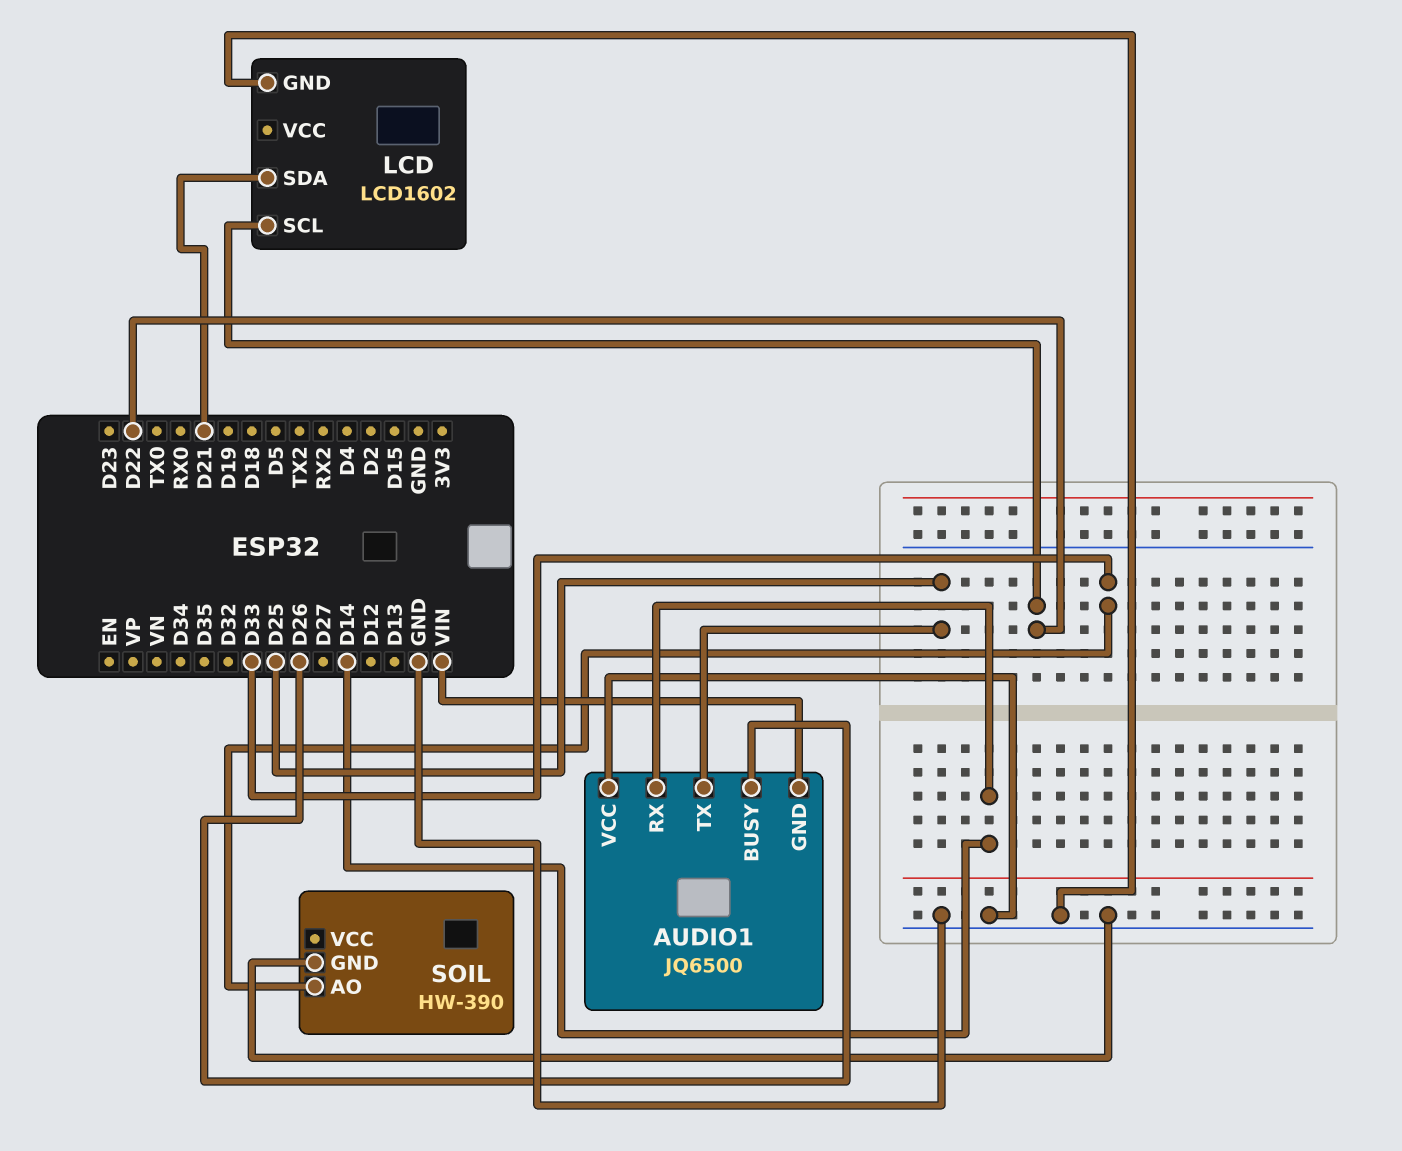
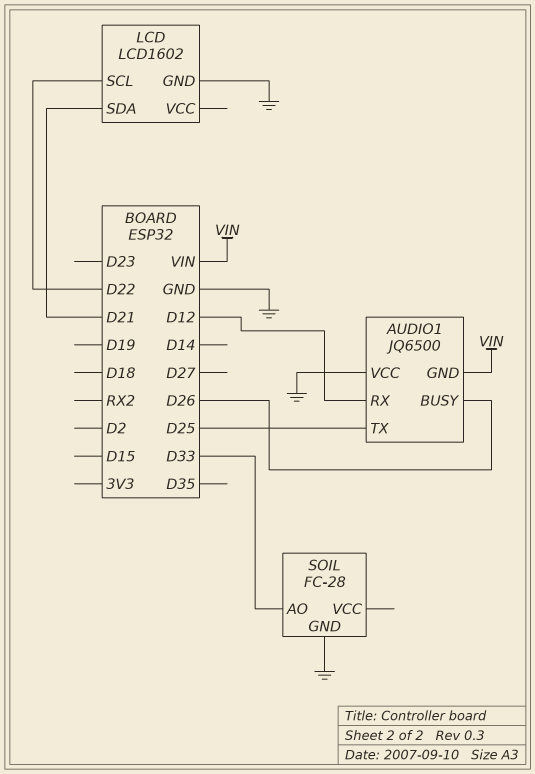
AUDIO1 pin RX: D14 -> D12
SOIL: HW-390 -> FC-28

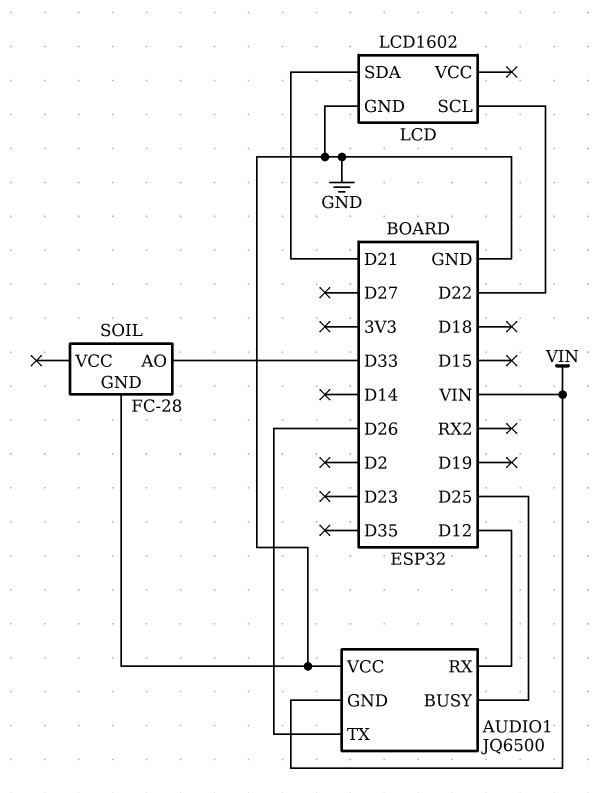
AUDIO1 pin BUSY: D26 -> D25
AUDIO1 pin TX: D25 -> D26

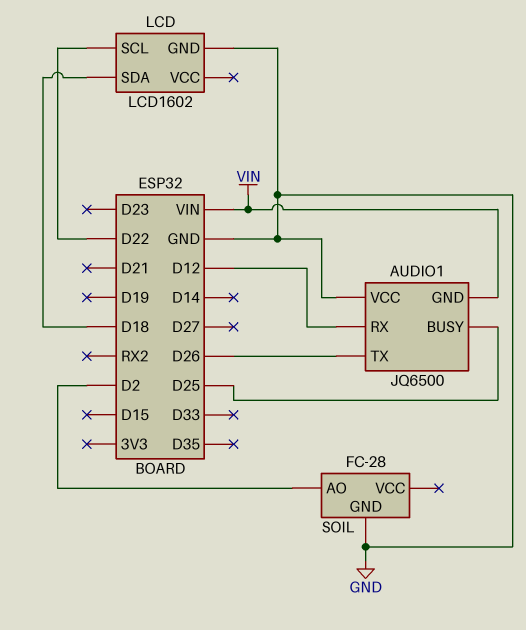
LCD pin SDA: D21 -> D18
SOIL pin AO: D33 -> D2

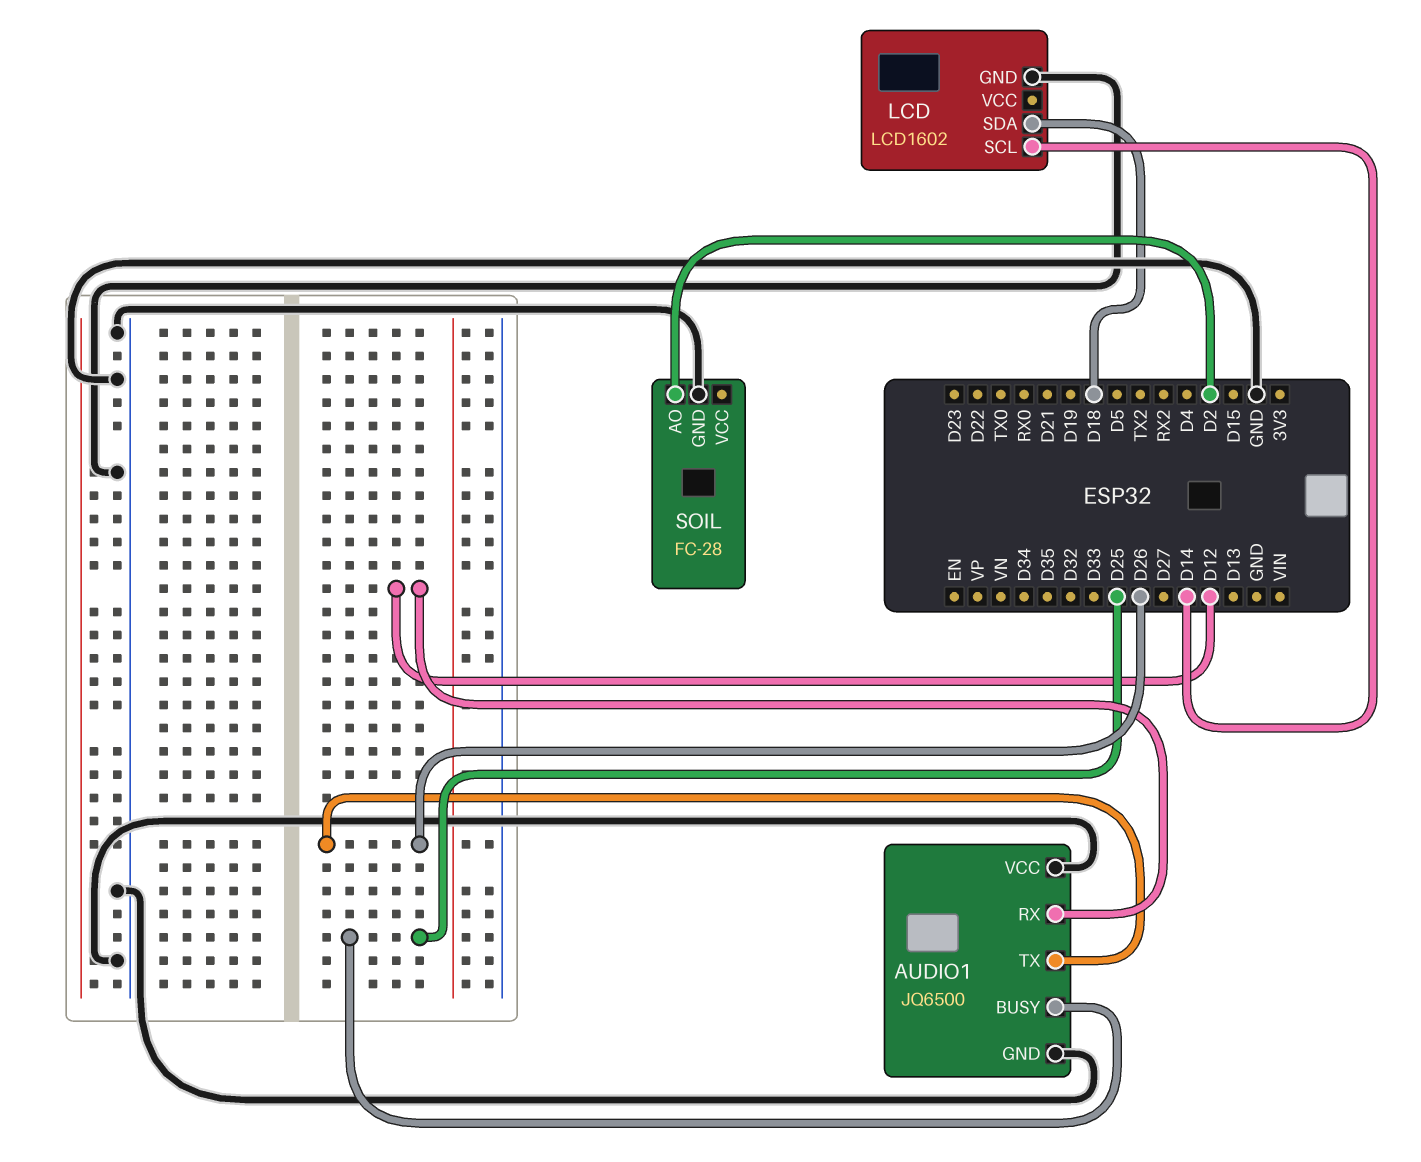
AUDIO1 pin GND: VIN -> GND
LCD pin SCL: D22 -> D14

